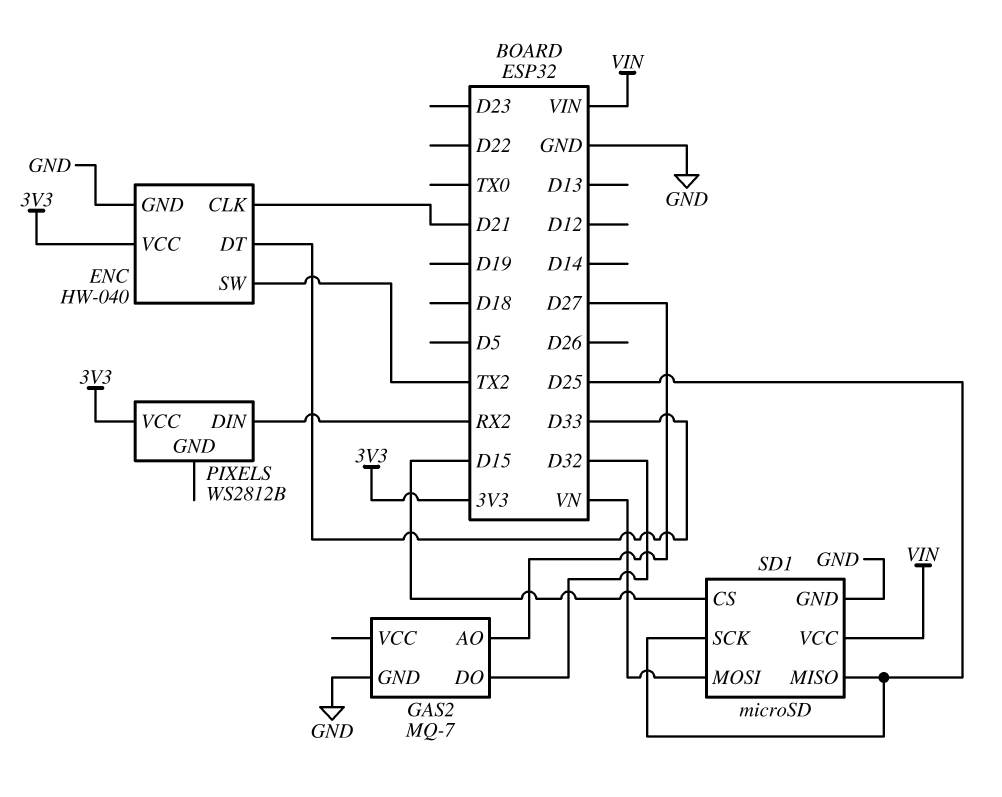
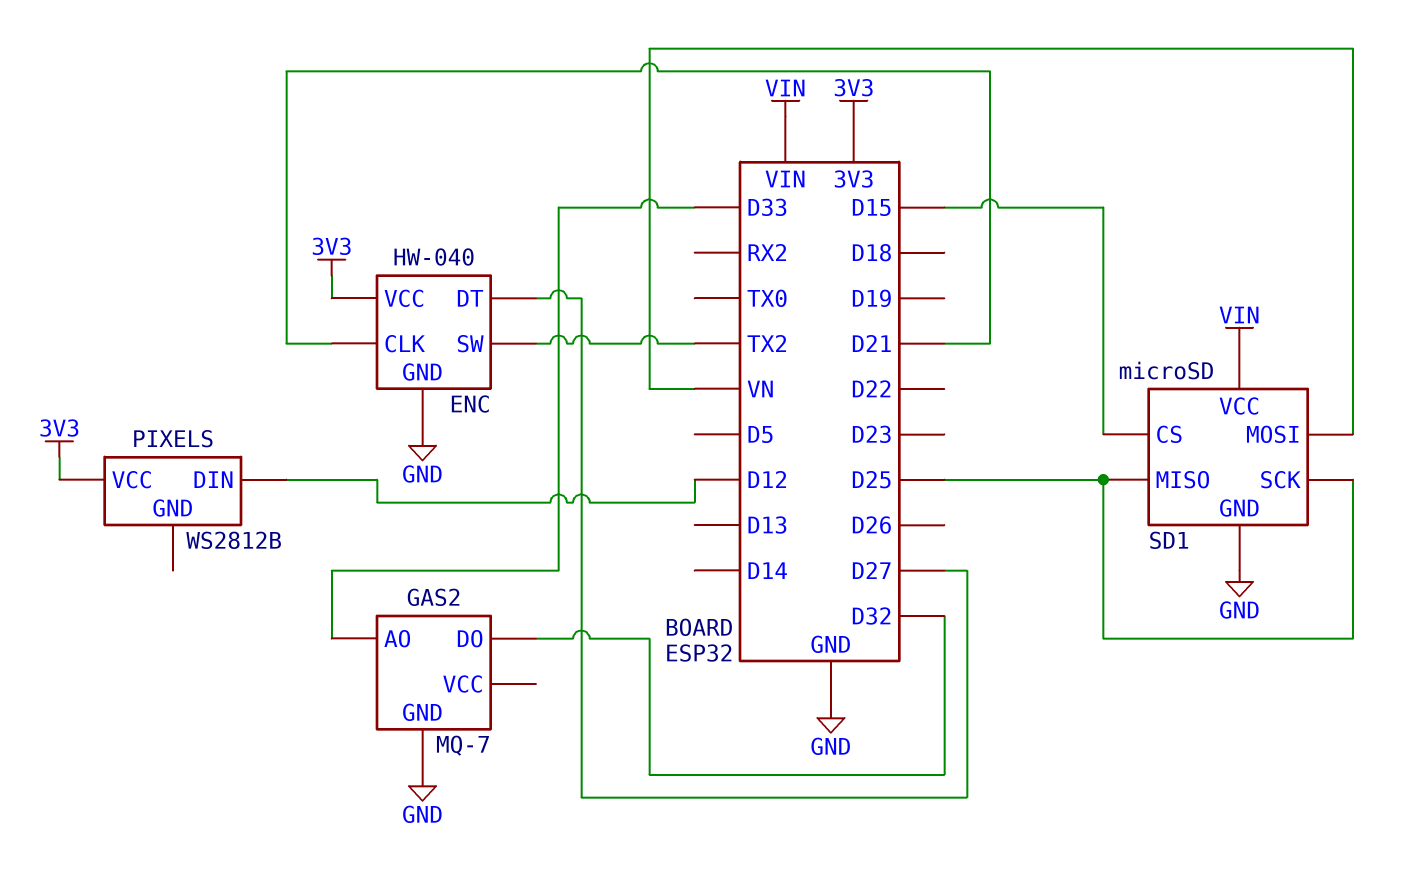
ENC pin DT: D33 -> D27
GAS2 pin AO: D27 -> D33
PIXELS pin DIN: RX2 -> D12

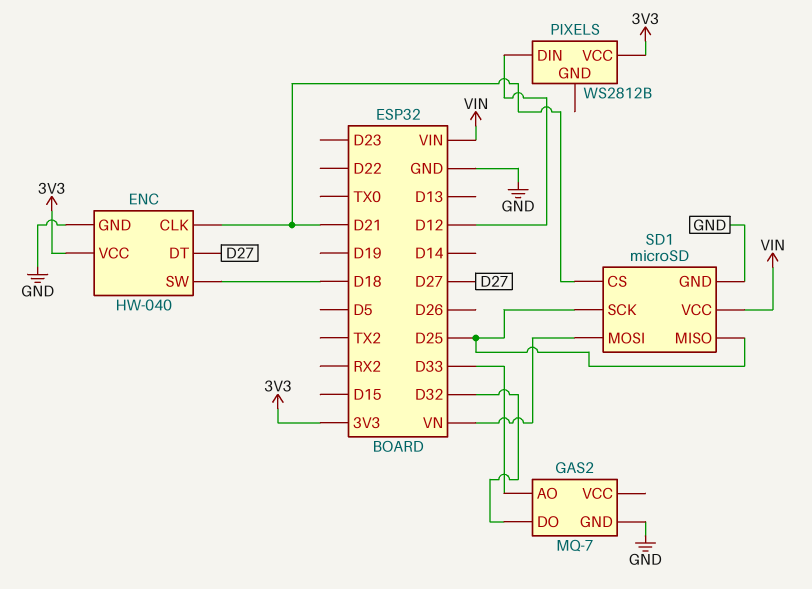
ENC pin SW: TX2 -> D18
SD1 pin CS: D15 -> D21

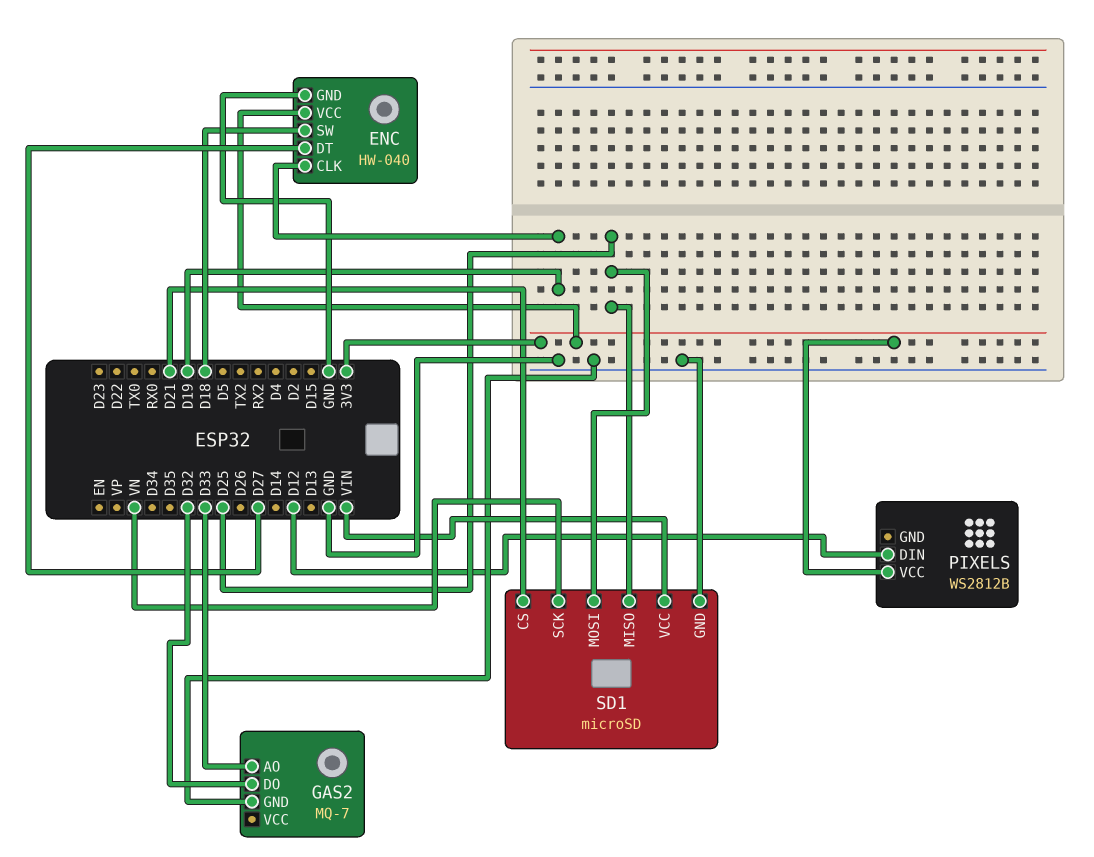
ENC pin CLK: D21 -> D19
SD1 pin MOSI: VN -> D25
SD1 pin SCK: D25 -> VN

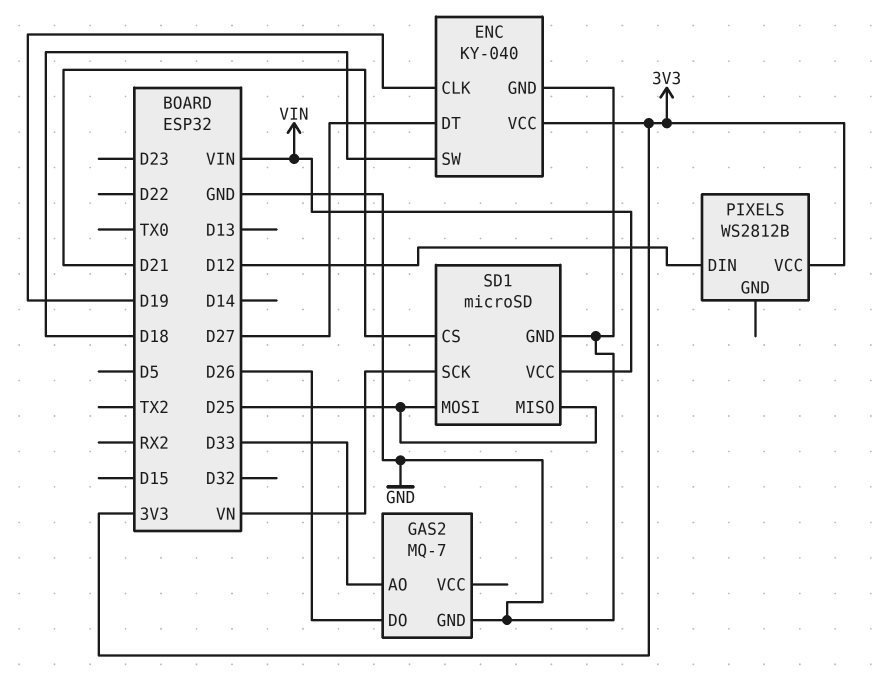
ENC: HW-040 -> KY-040
GAS2 pin DO: D32 -> D26

